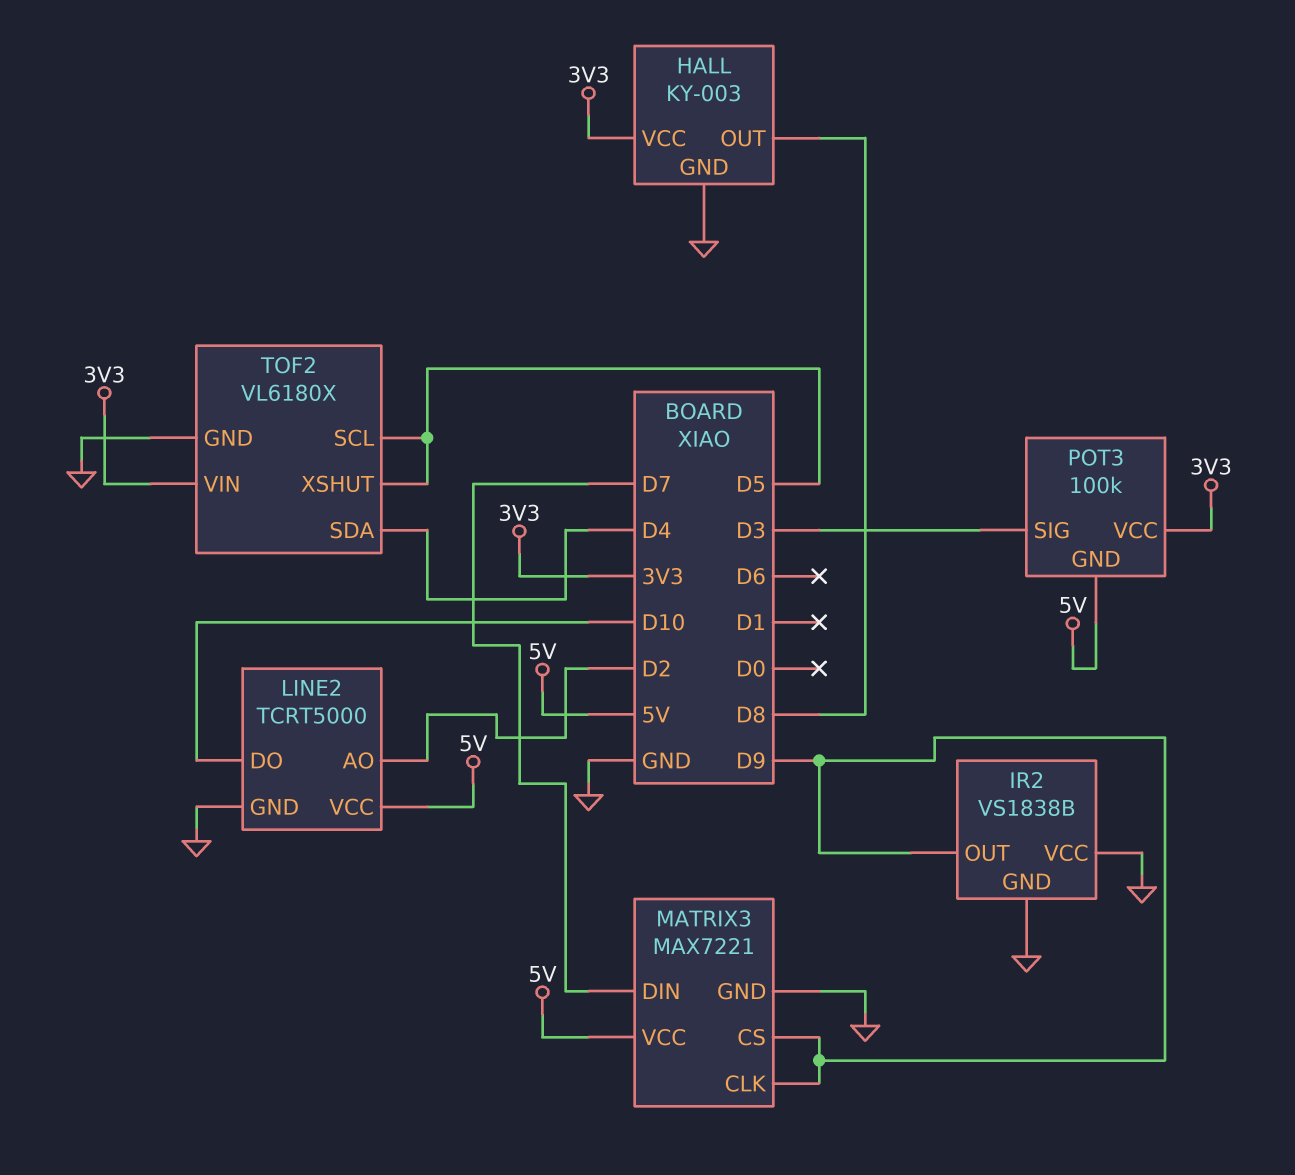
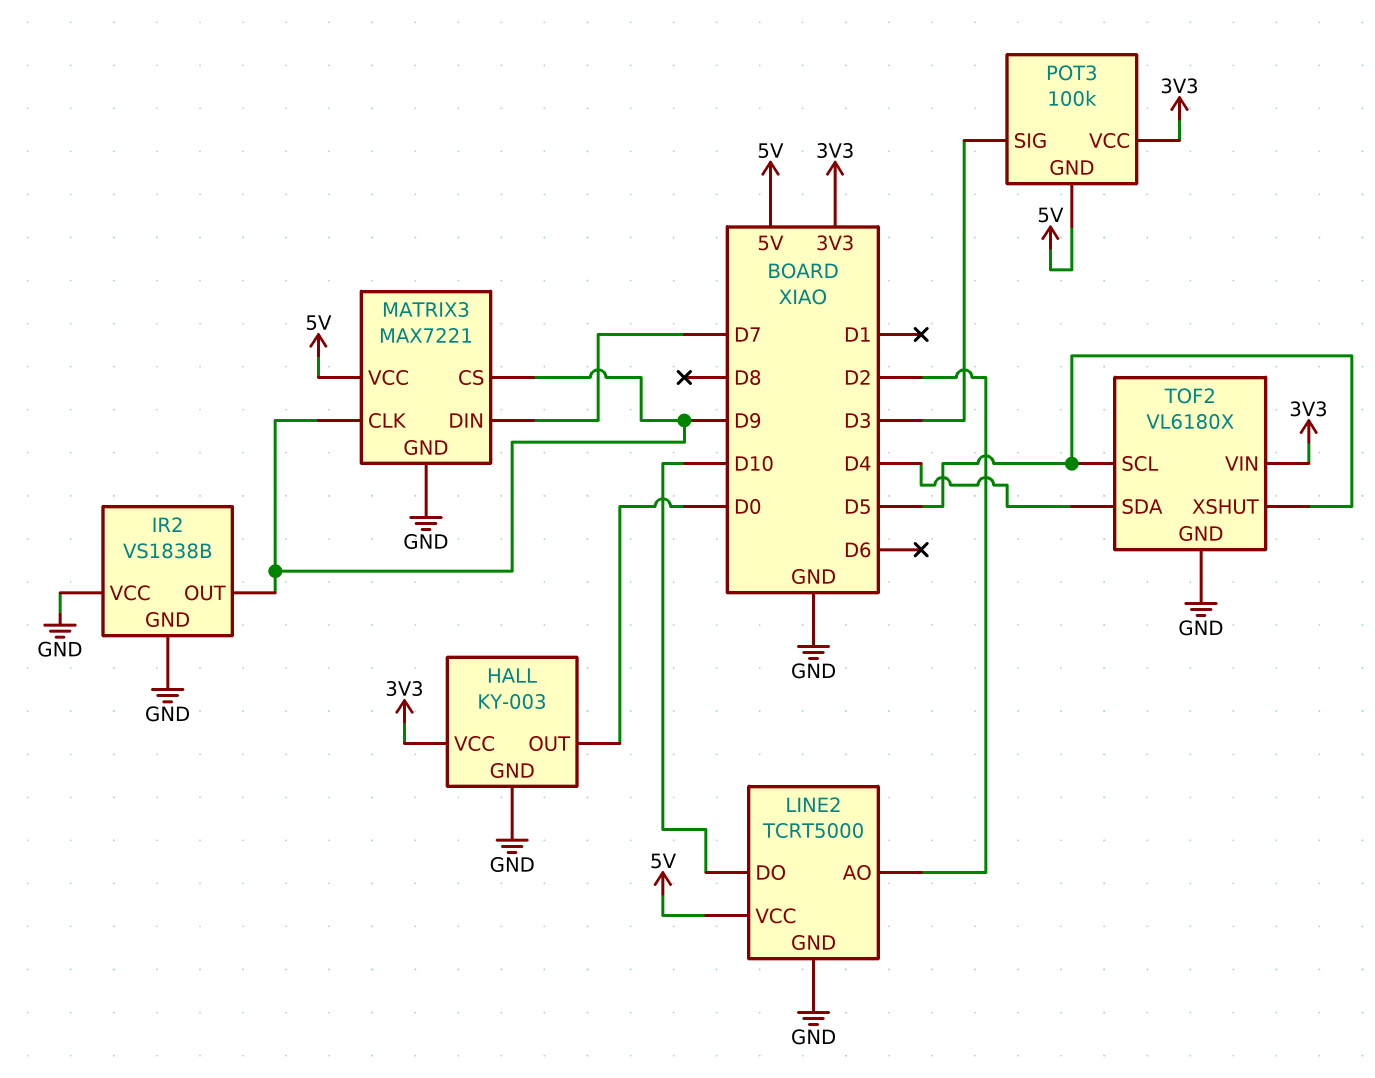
HALL pin OUT: D8 -> D0

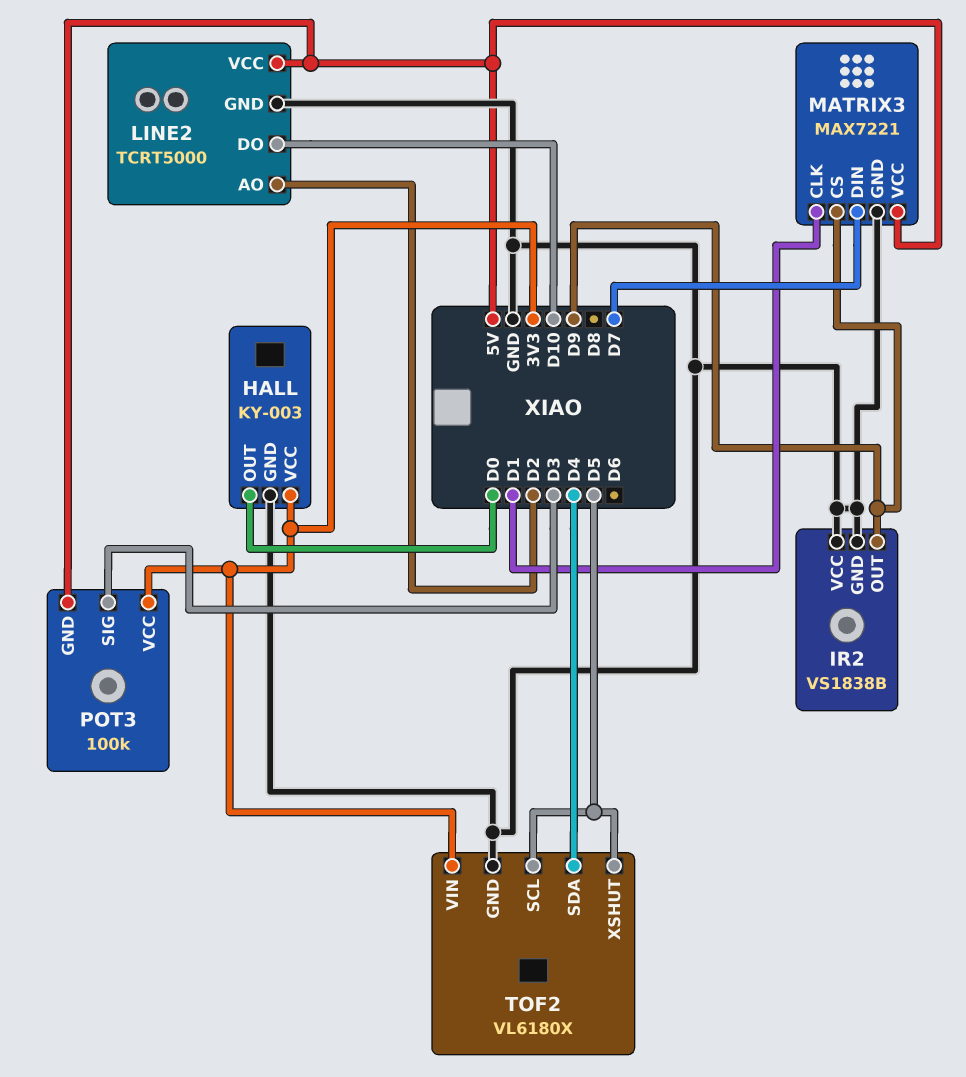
MATRIX3 pin CLK: D9 -> D1

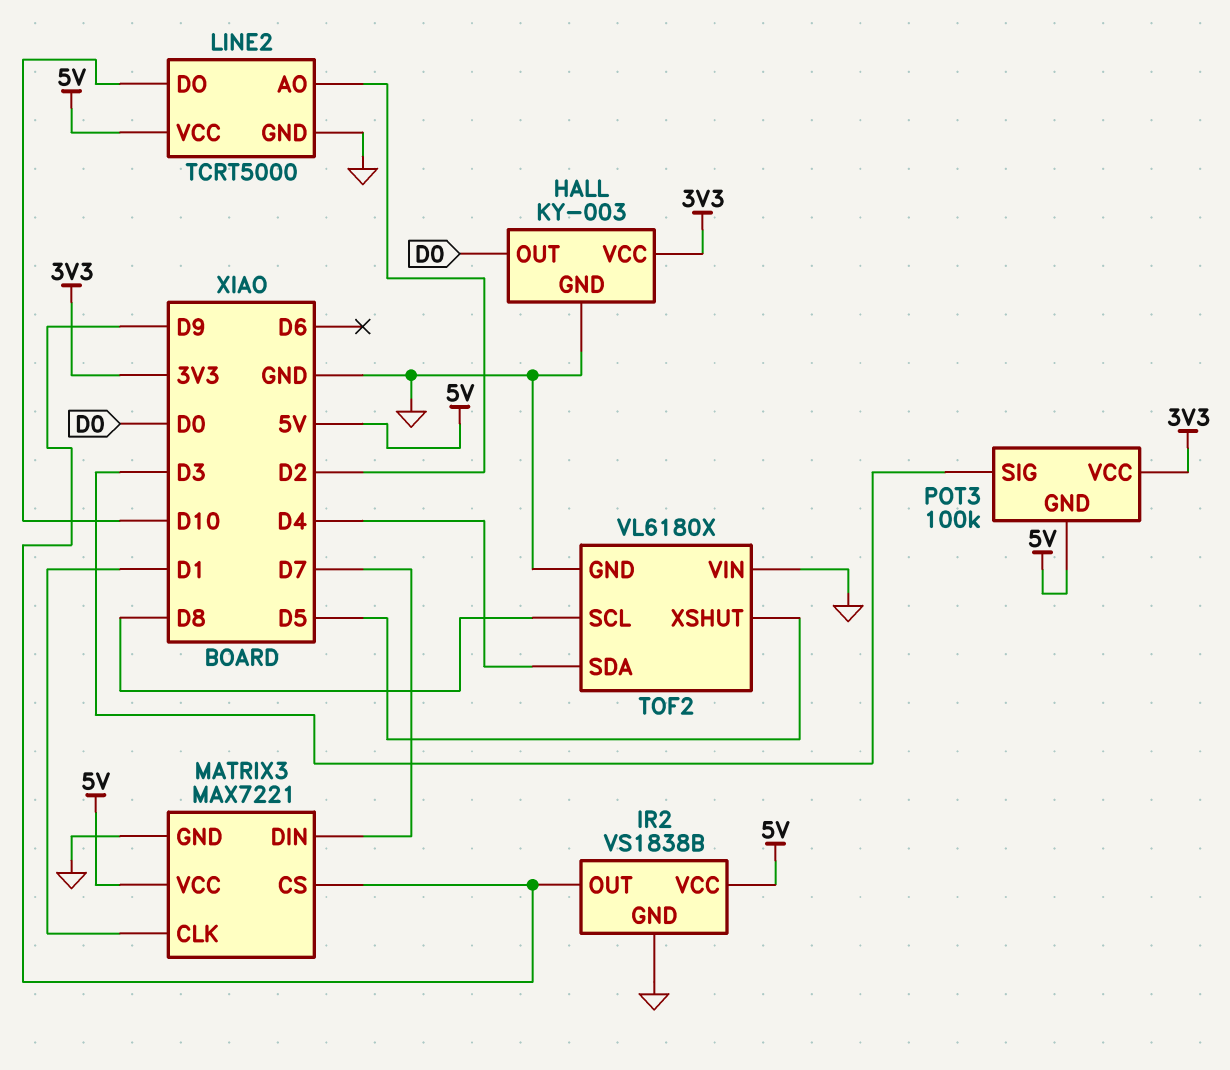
IR2 pin VCC: GND -> 5V
TOF2 pin SCL: D5 -> D8
TOF2 pin VIN: 3V3 -> GND

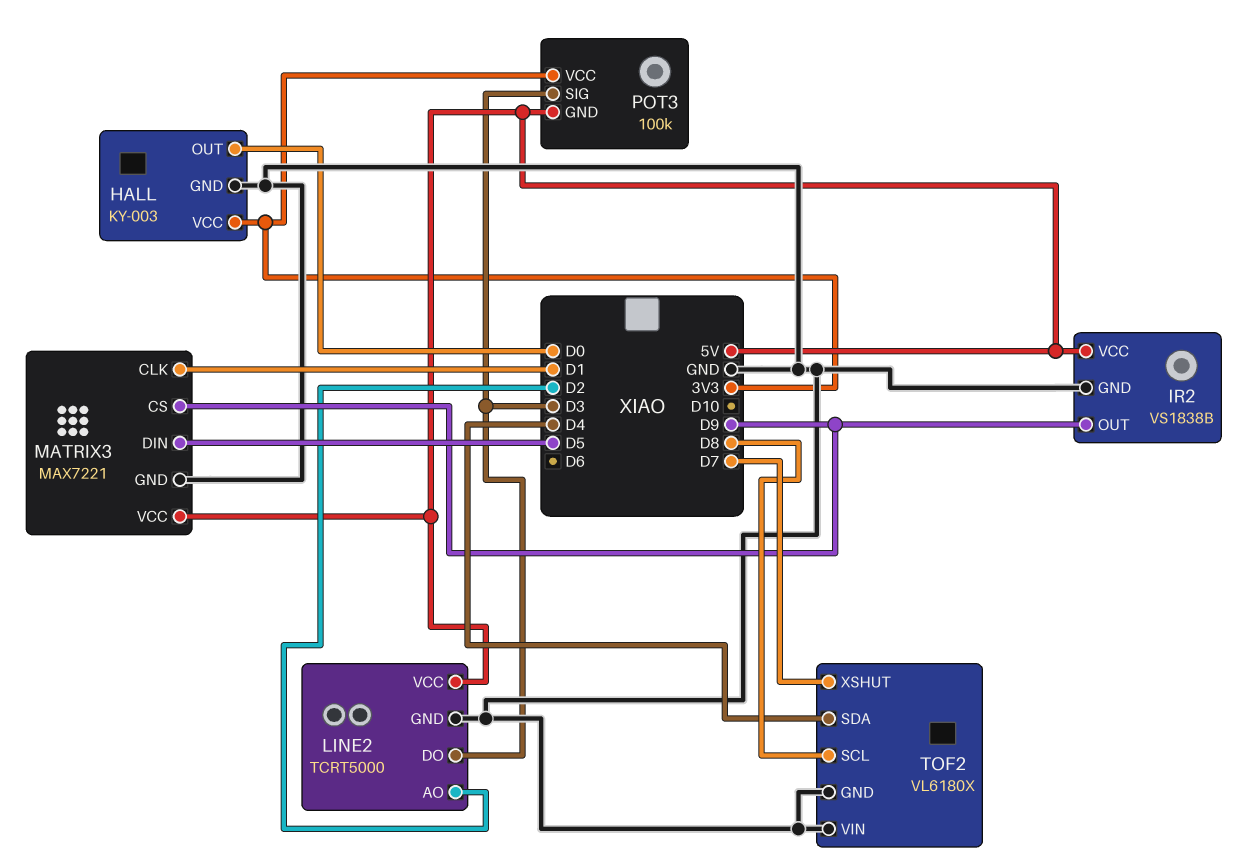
LINE2 pin DO: D10 -> D3
MATRIX3 pin DIN: D7 -> D5
TOF2 pin XSHUT: D5 -> D7

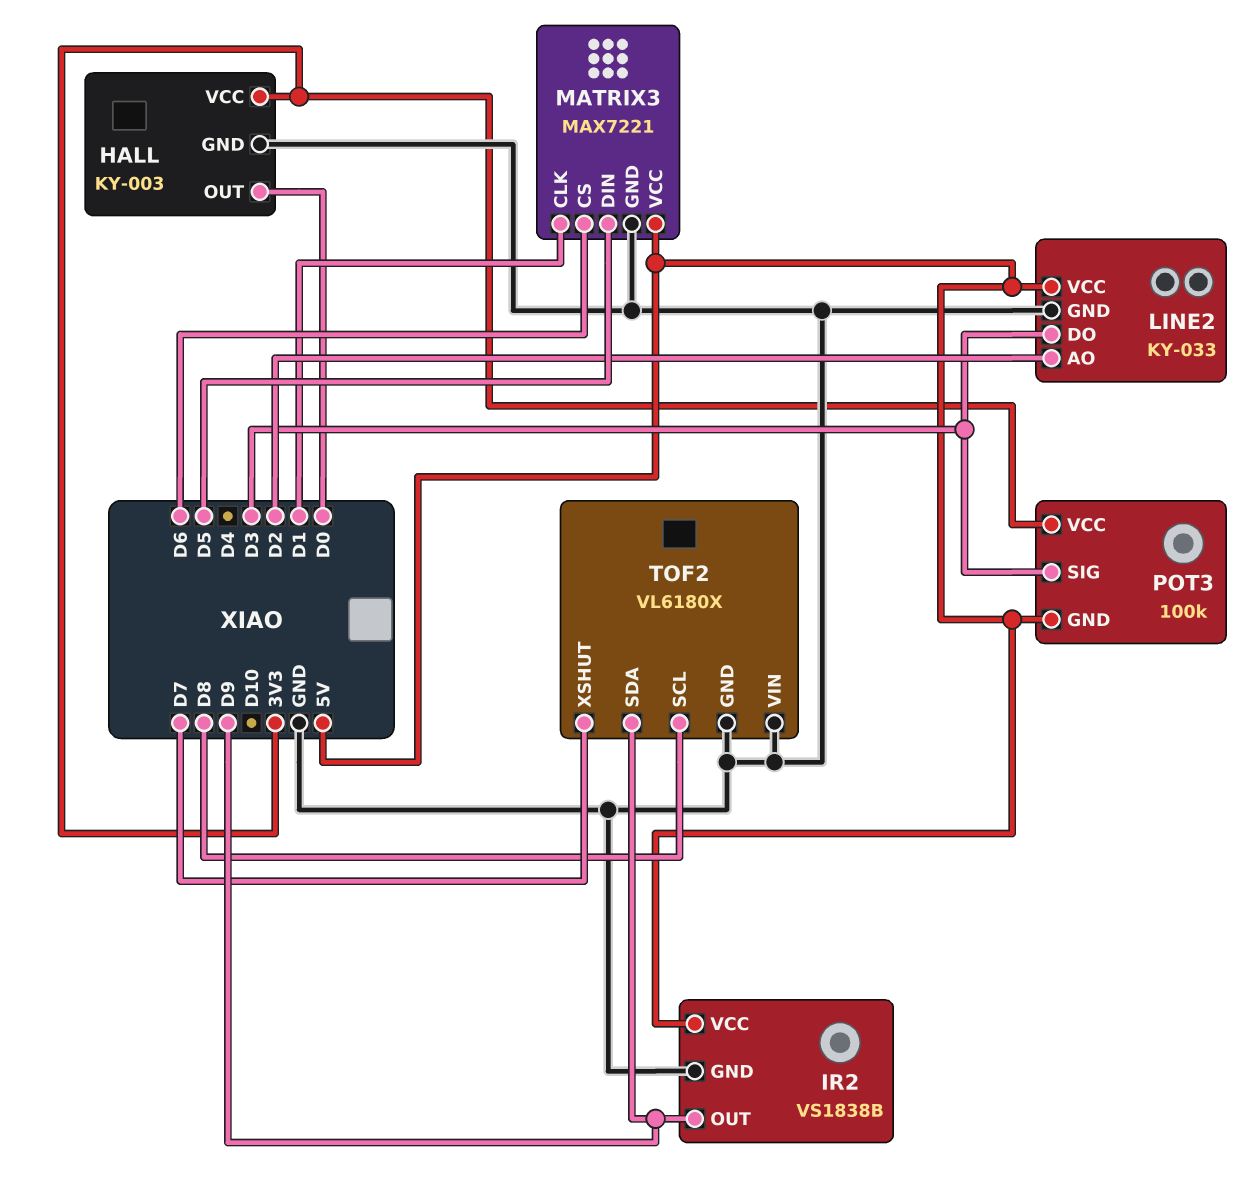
LINE2: TCRT5000 -> KY-033
MATRIX3 pin CS: D9 -> D6
TOF2 pin SDA: D4 -> D9

